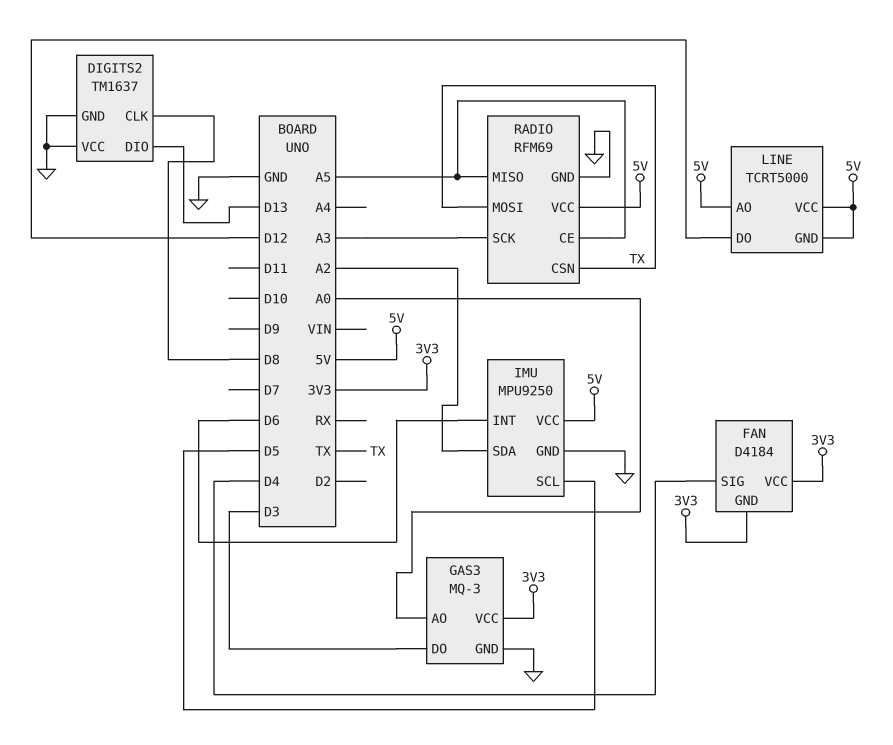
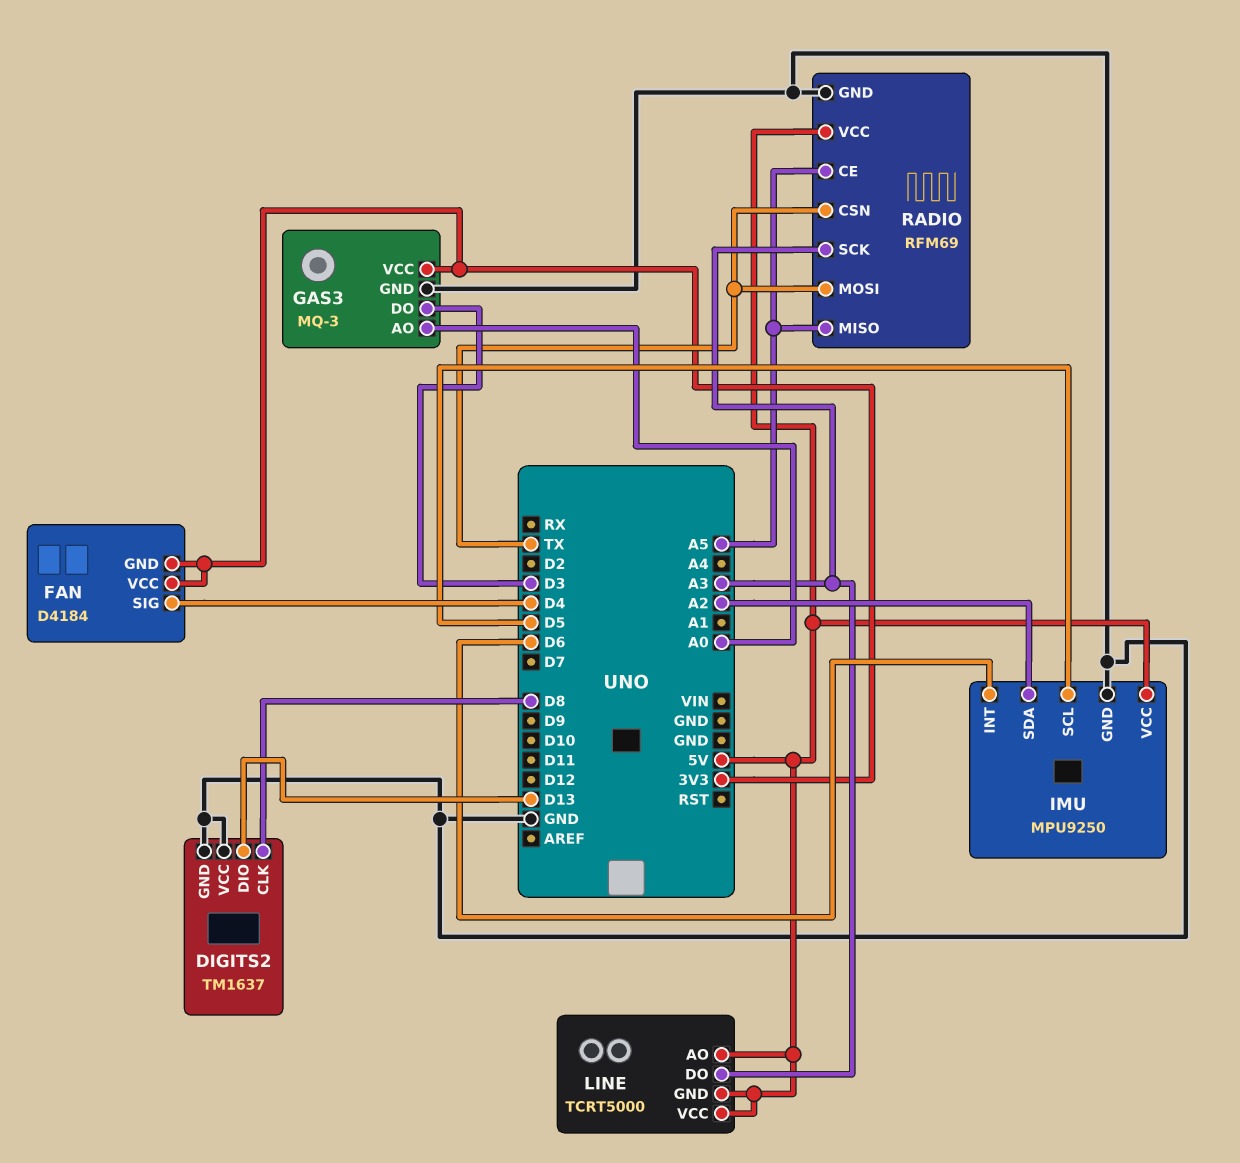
LINE pin DO: D12 -> A3

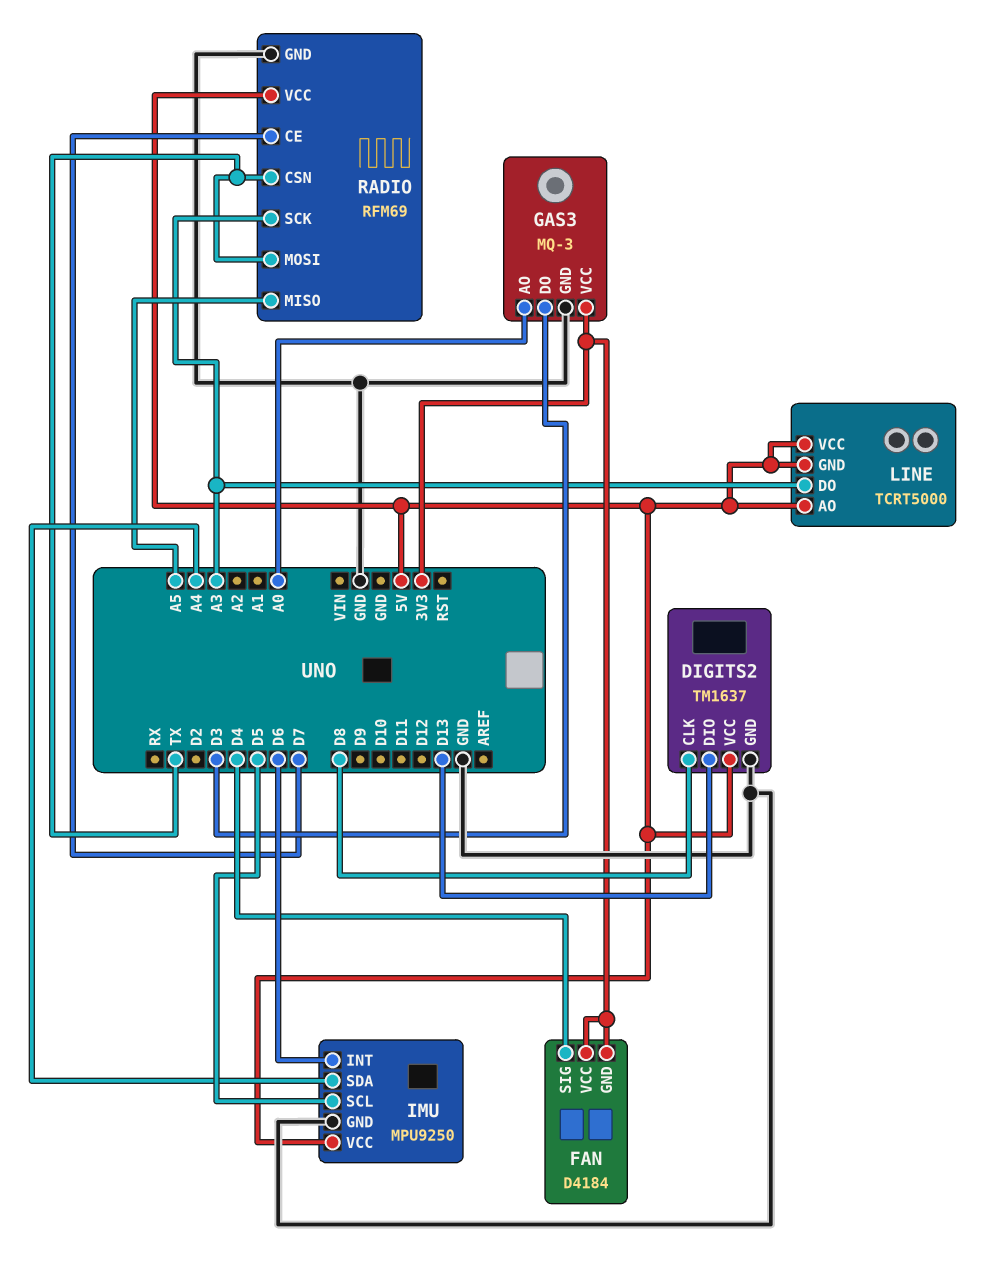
DIGITS2 pin VCC: GND -> 5V
IMU pin SDA: A2 -> A4
RADIO pin CE: A5 -> D7

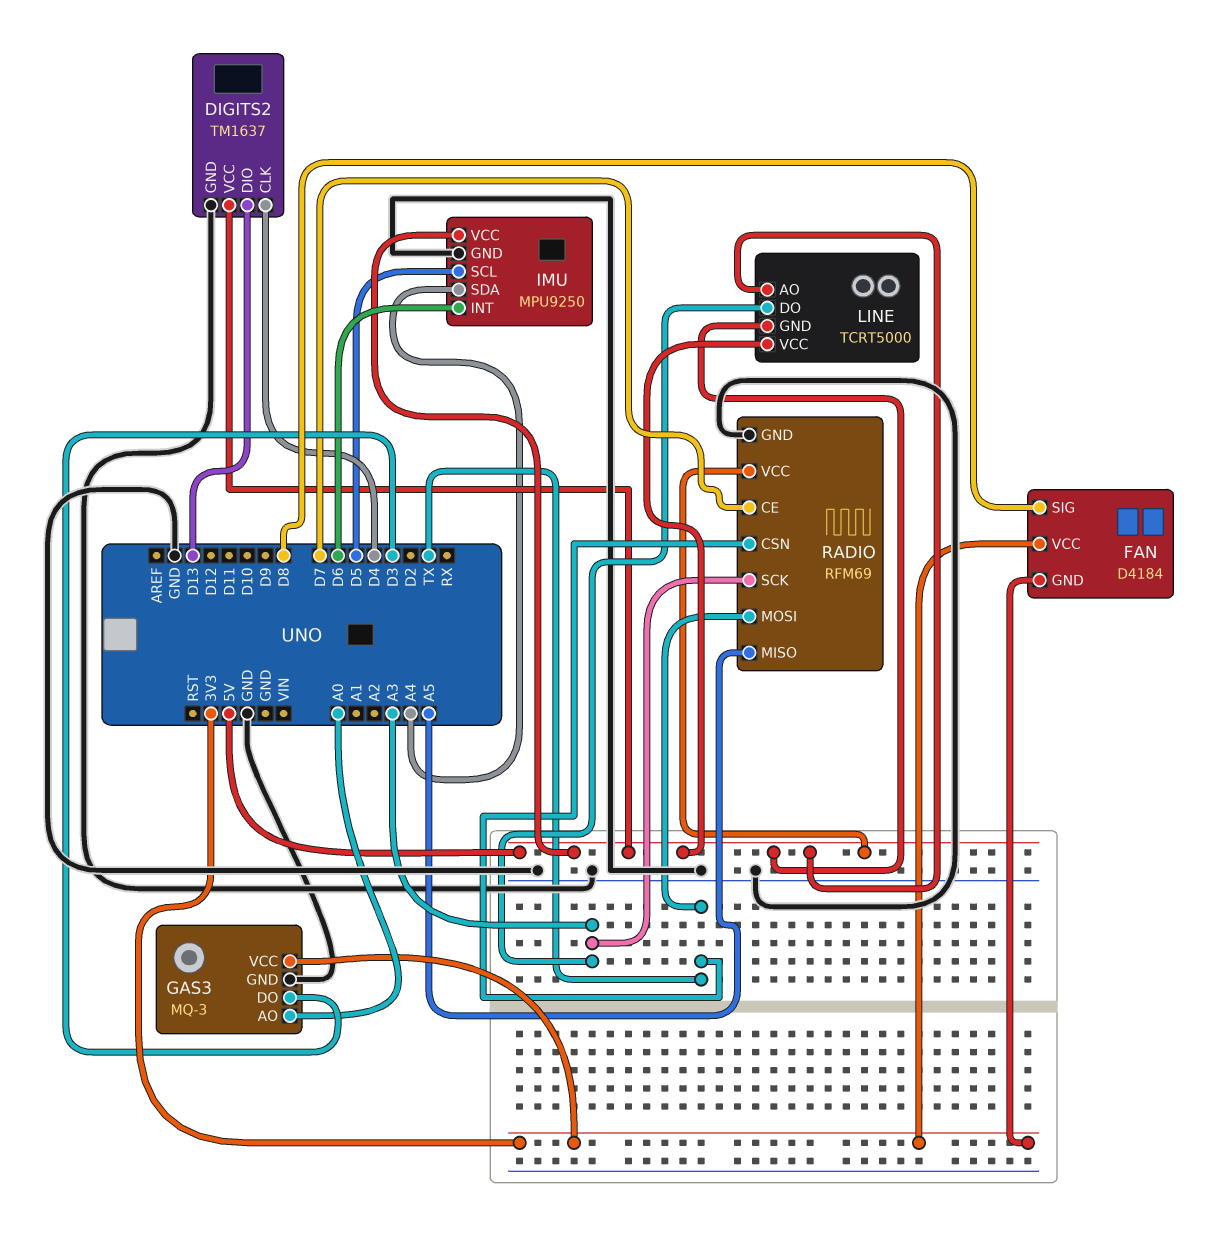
DIGITS2 pin CLK: D8 -> D4
FAN pin SIG: D4 -> D8

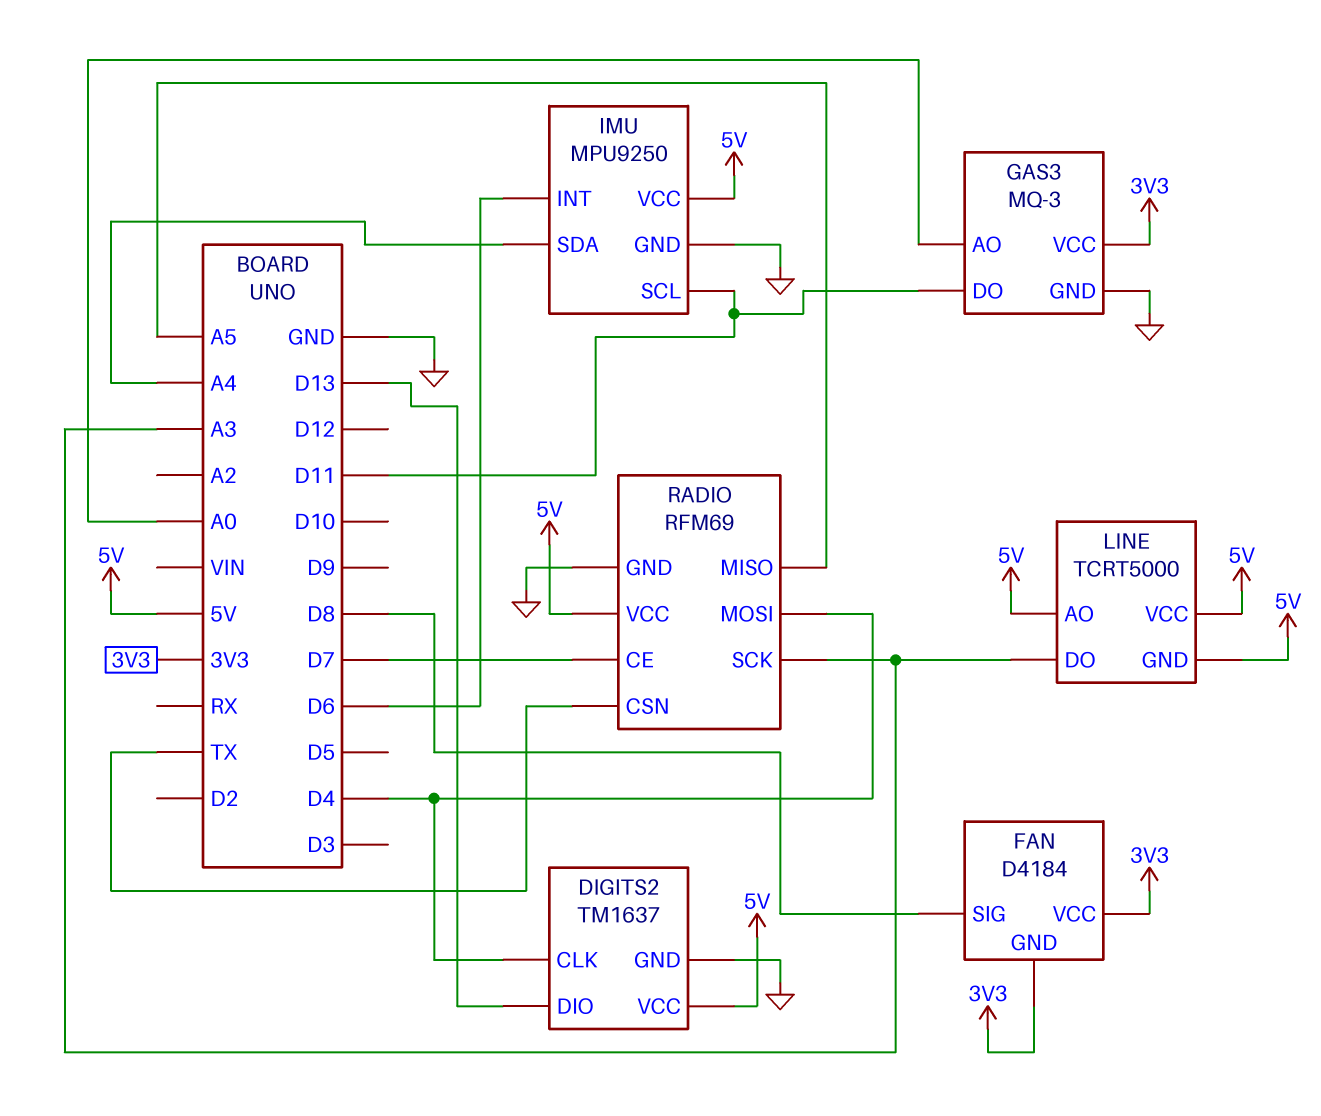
GAS3 pin DO: D3 -> D11
IMU pin SCL: D5 -> D11
RADIO pin MOSI: TX -> D4

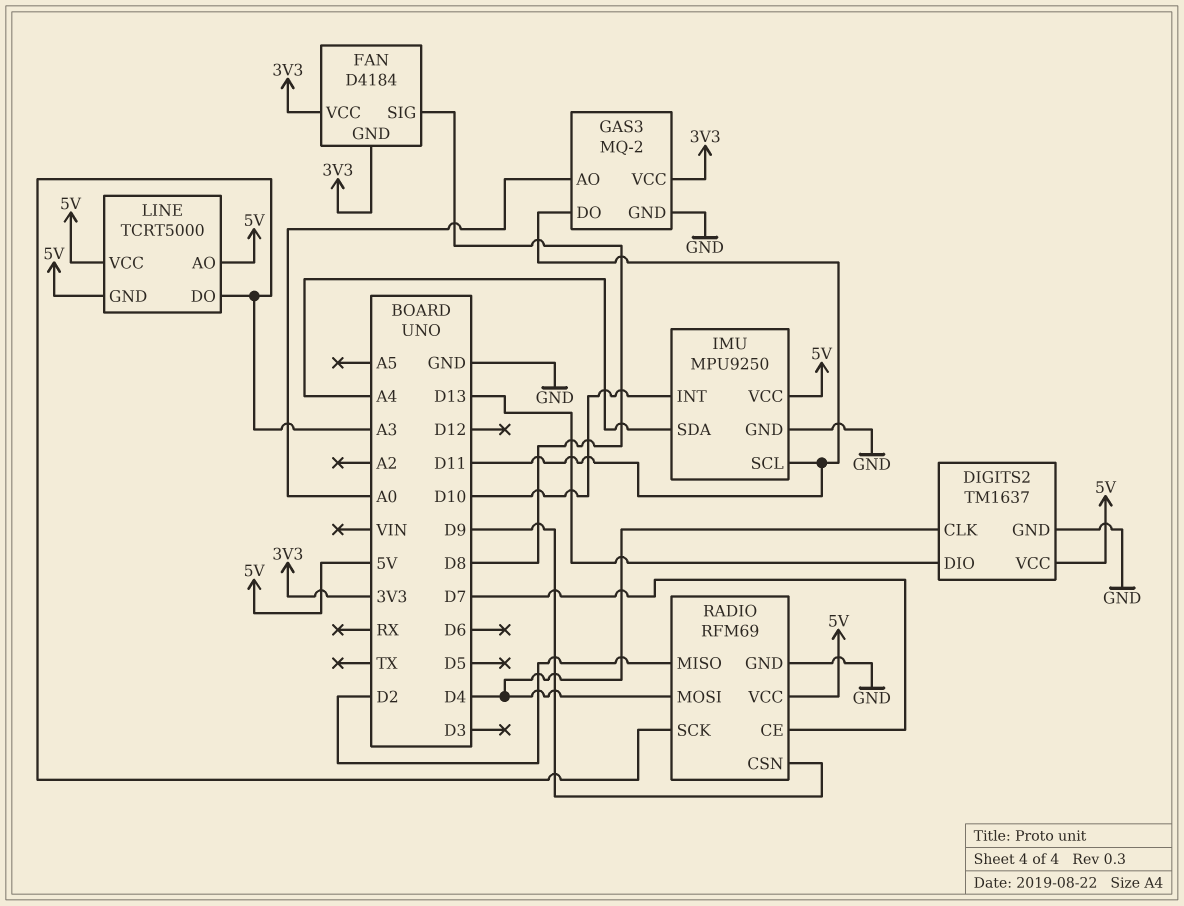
GAS3: MQ-3 -> MQ-2
IMU pin INT: D6 -> D10
RADIO pin CSN: TX -> D9
RADIO pin MISO: A5 -> D2

